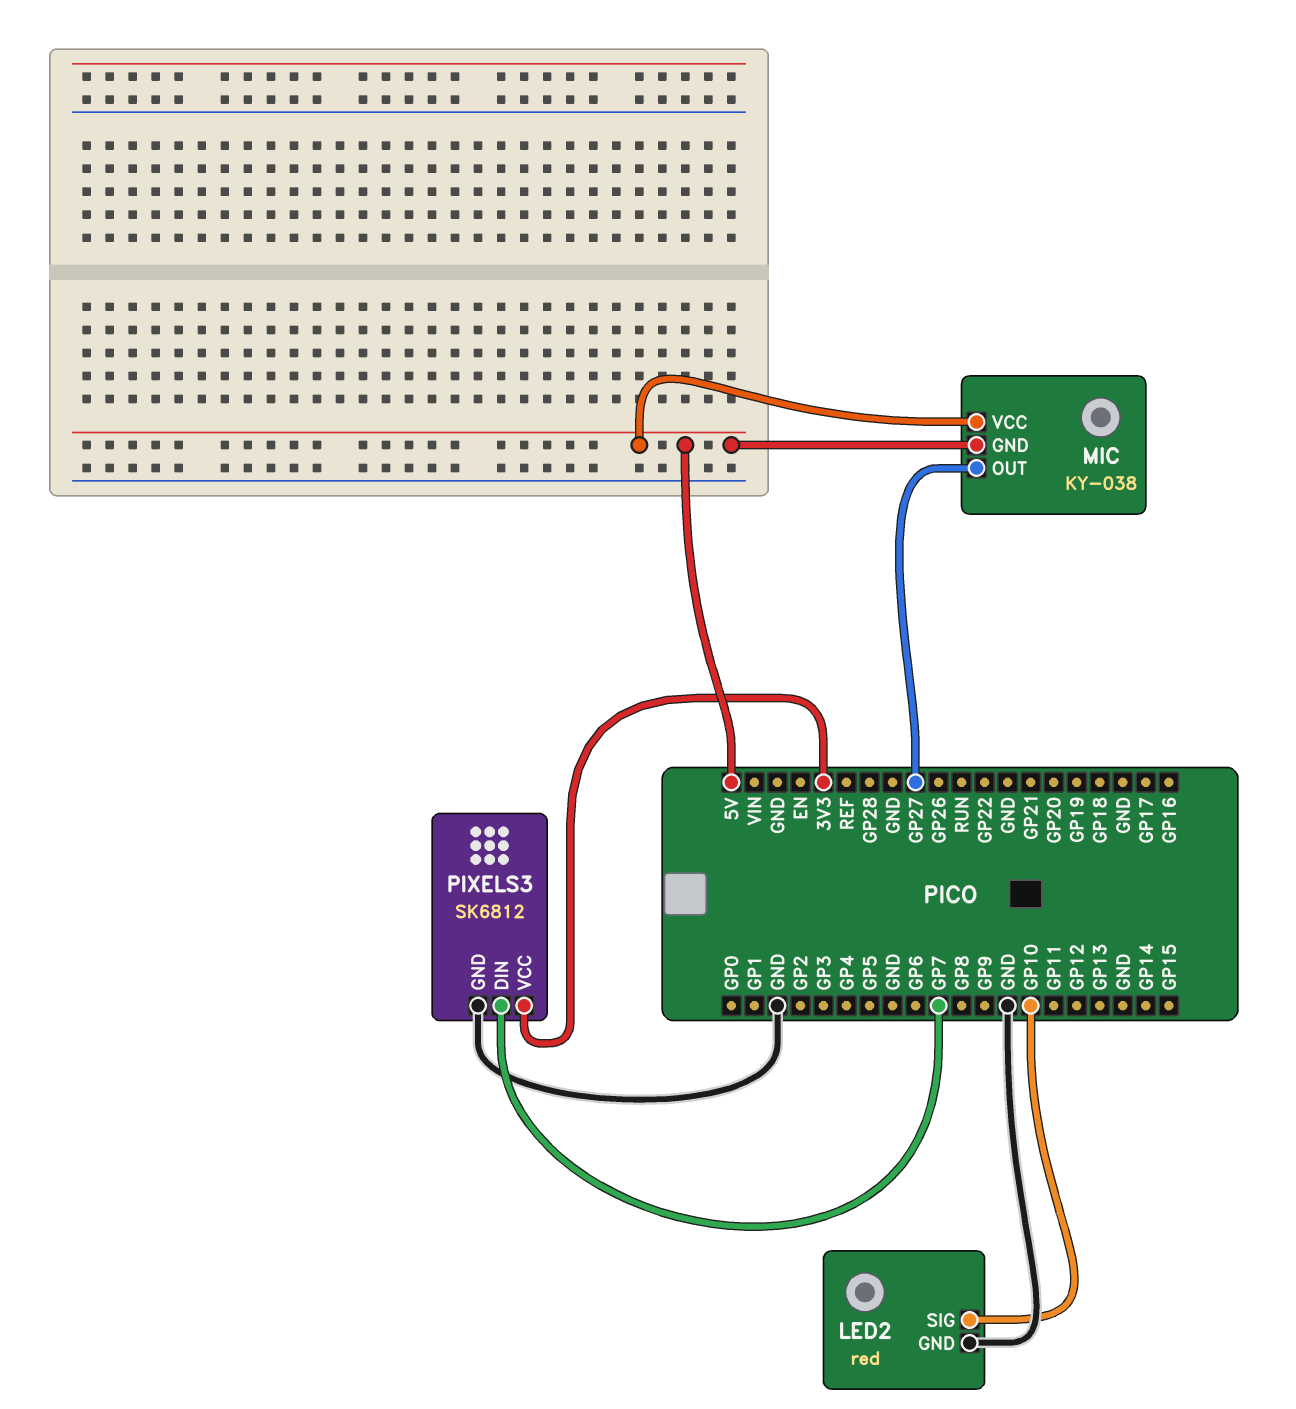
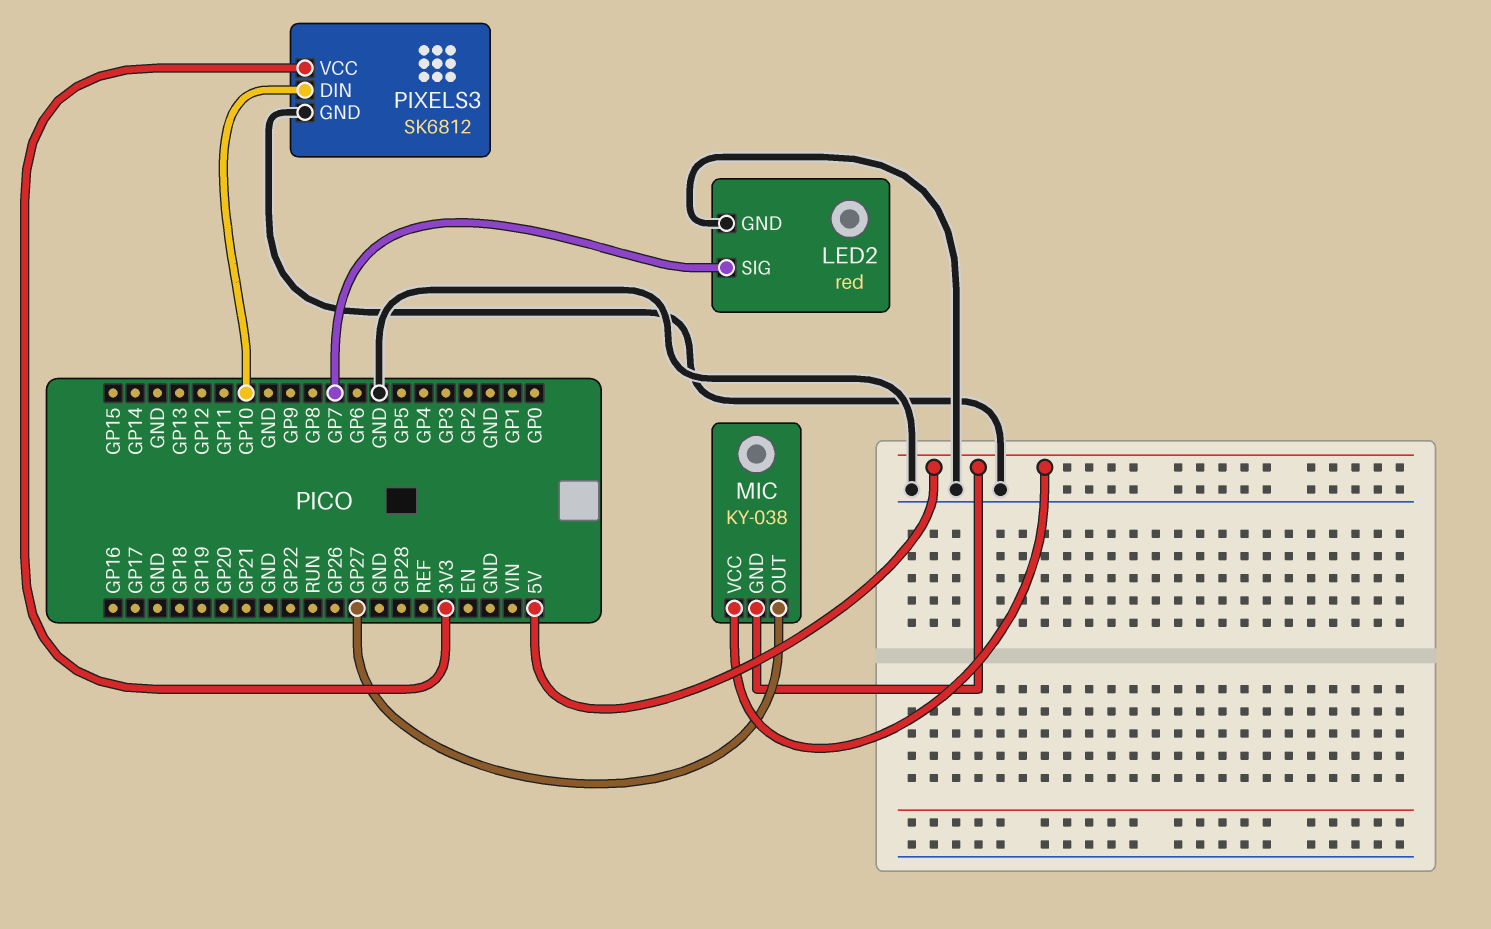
LED2 pin SIG: GP10 -> GP7
PIXELS3 pin DIN: GP7 -> GP10

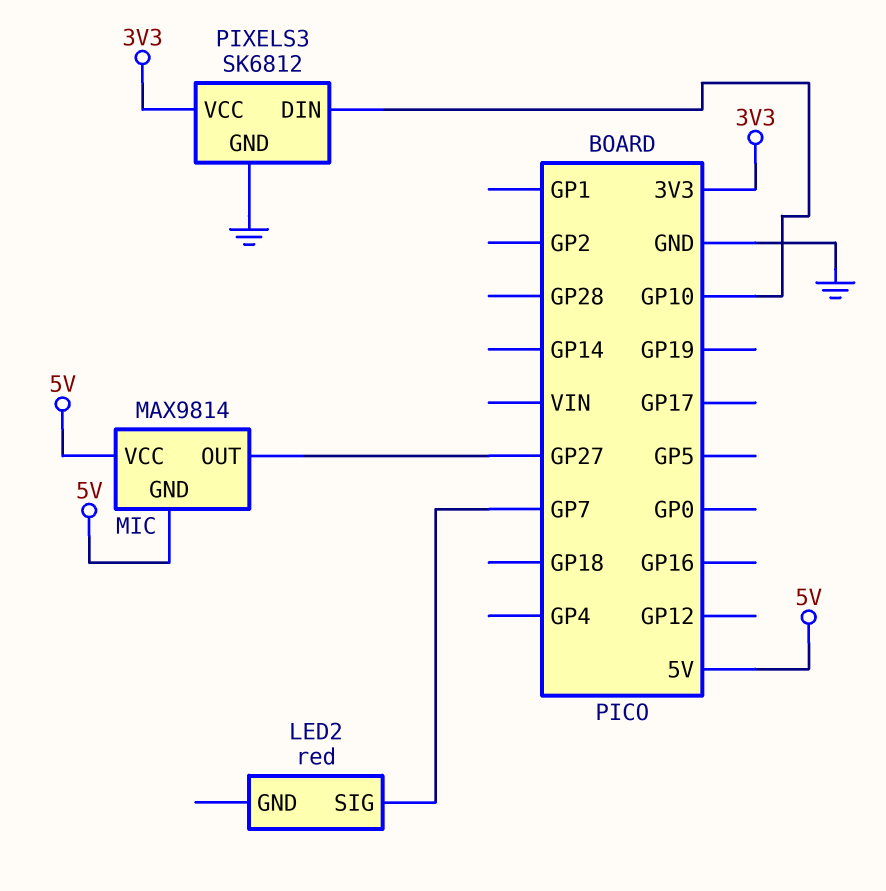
LED2 pin GND: GND -> none
MIC: KY-038 -> MAX9814

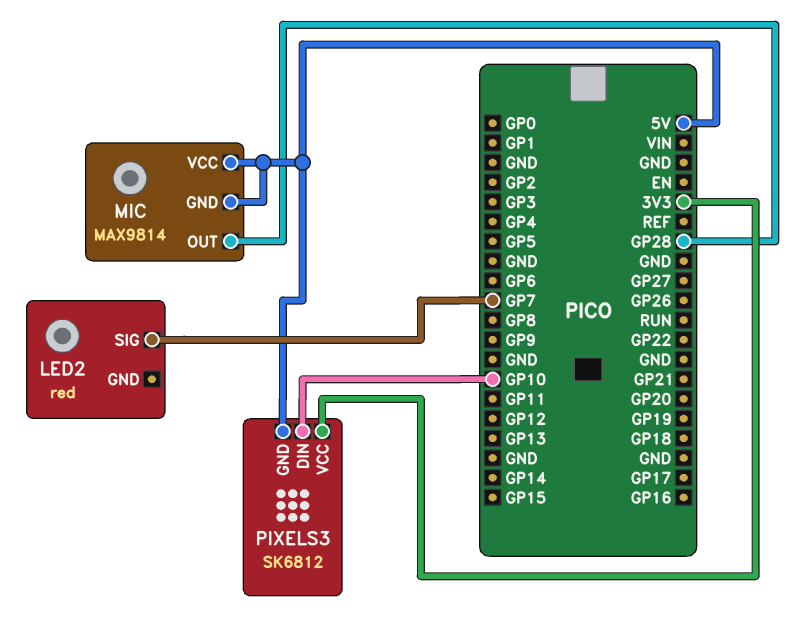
MIC pin OUT: GP27 -> GP28
PIXELS3 pin GND: GND -> 5V

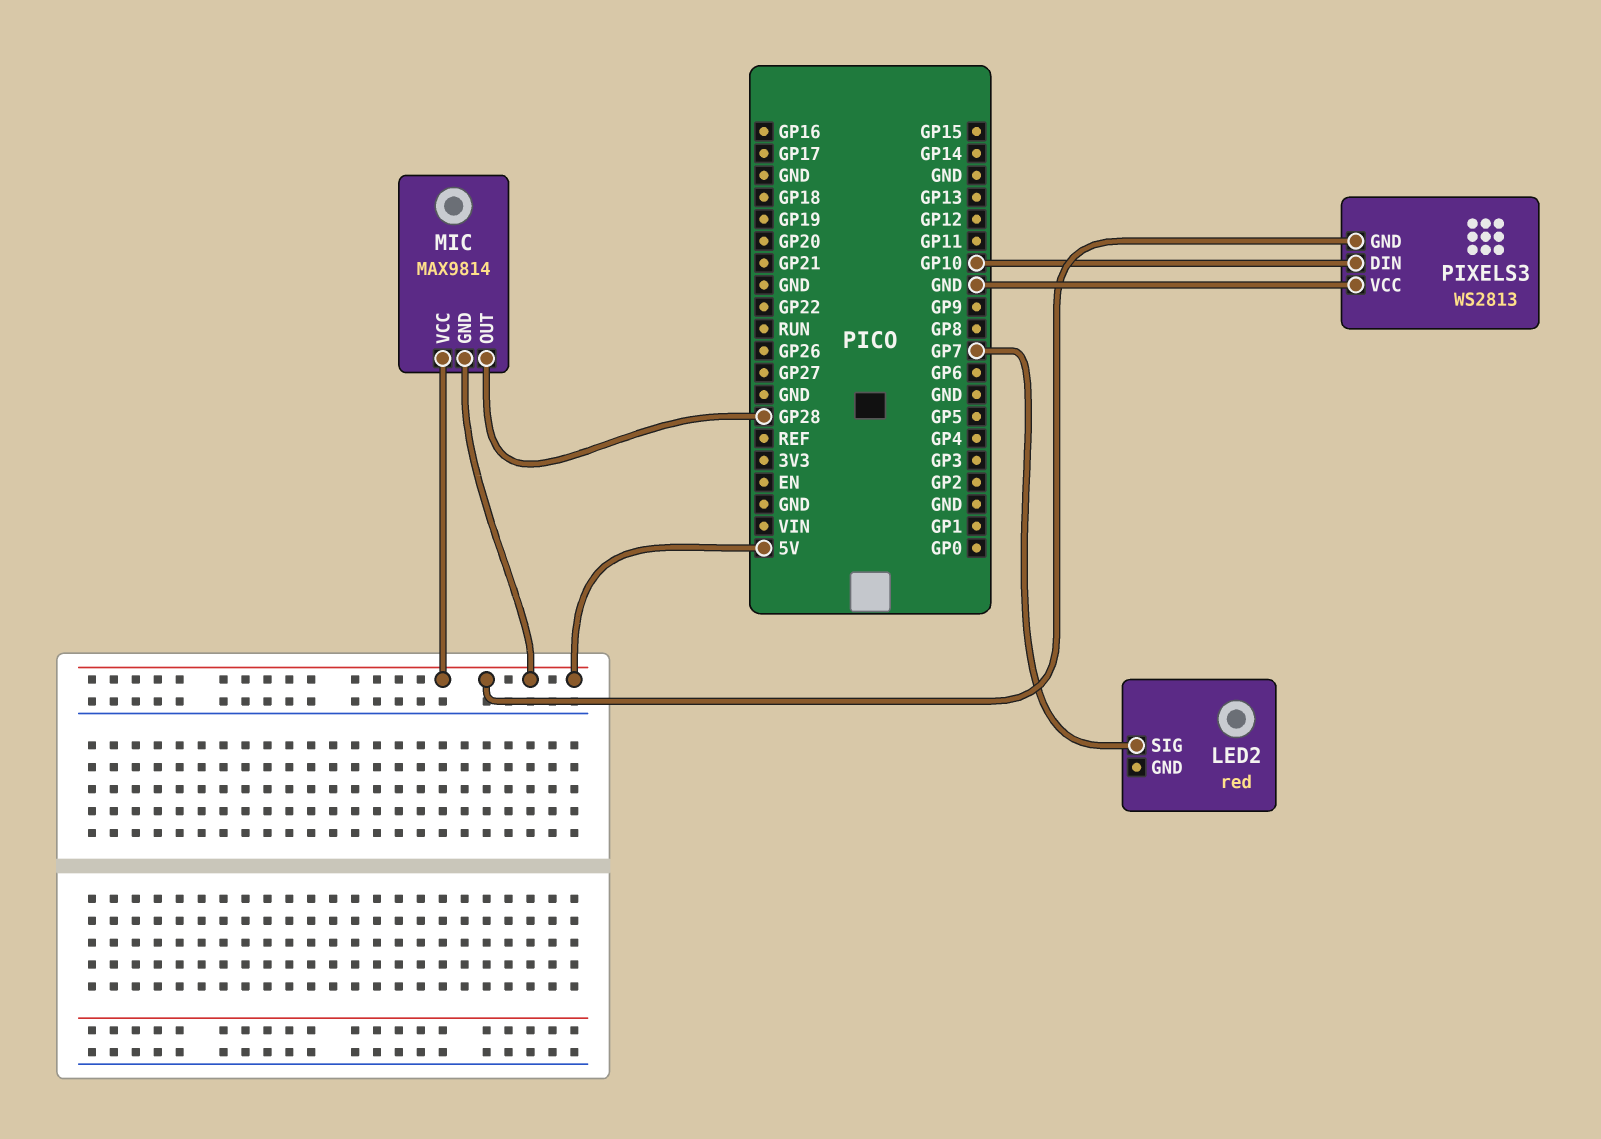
PIXELS3: SK6812 -> WS2813
PIXELS3 pin VCC: 3V3 -> GND

